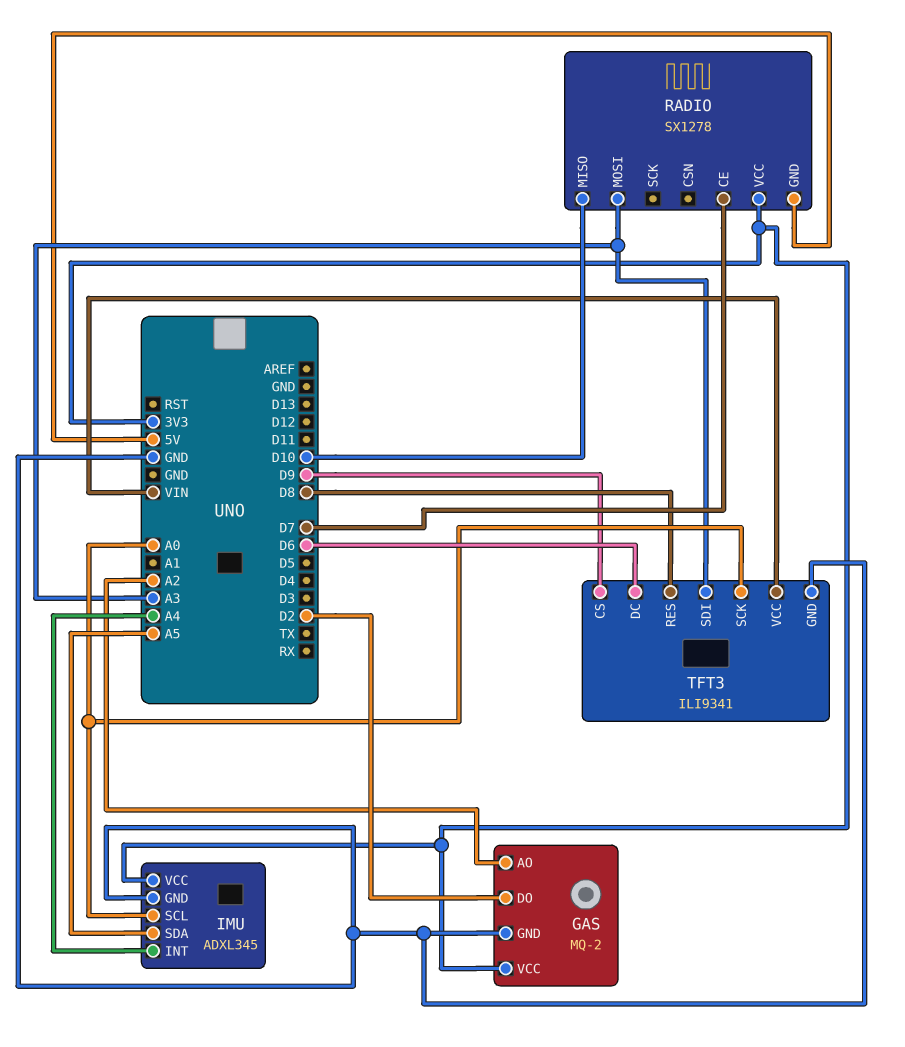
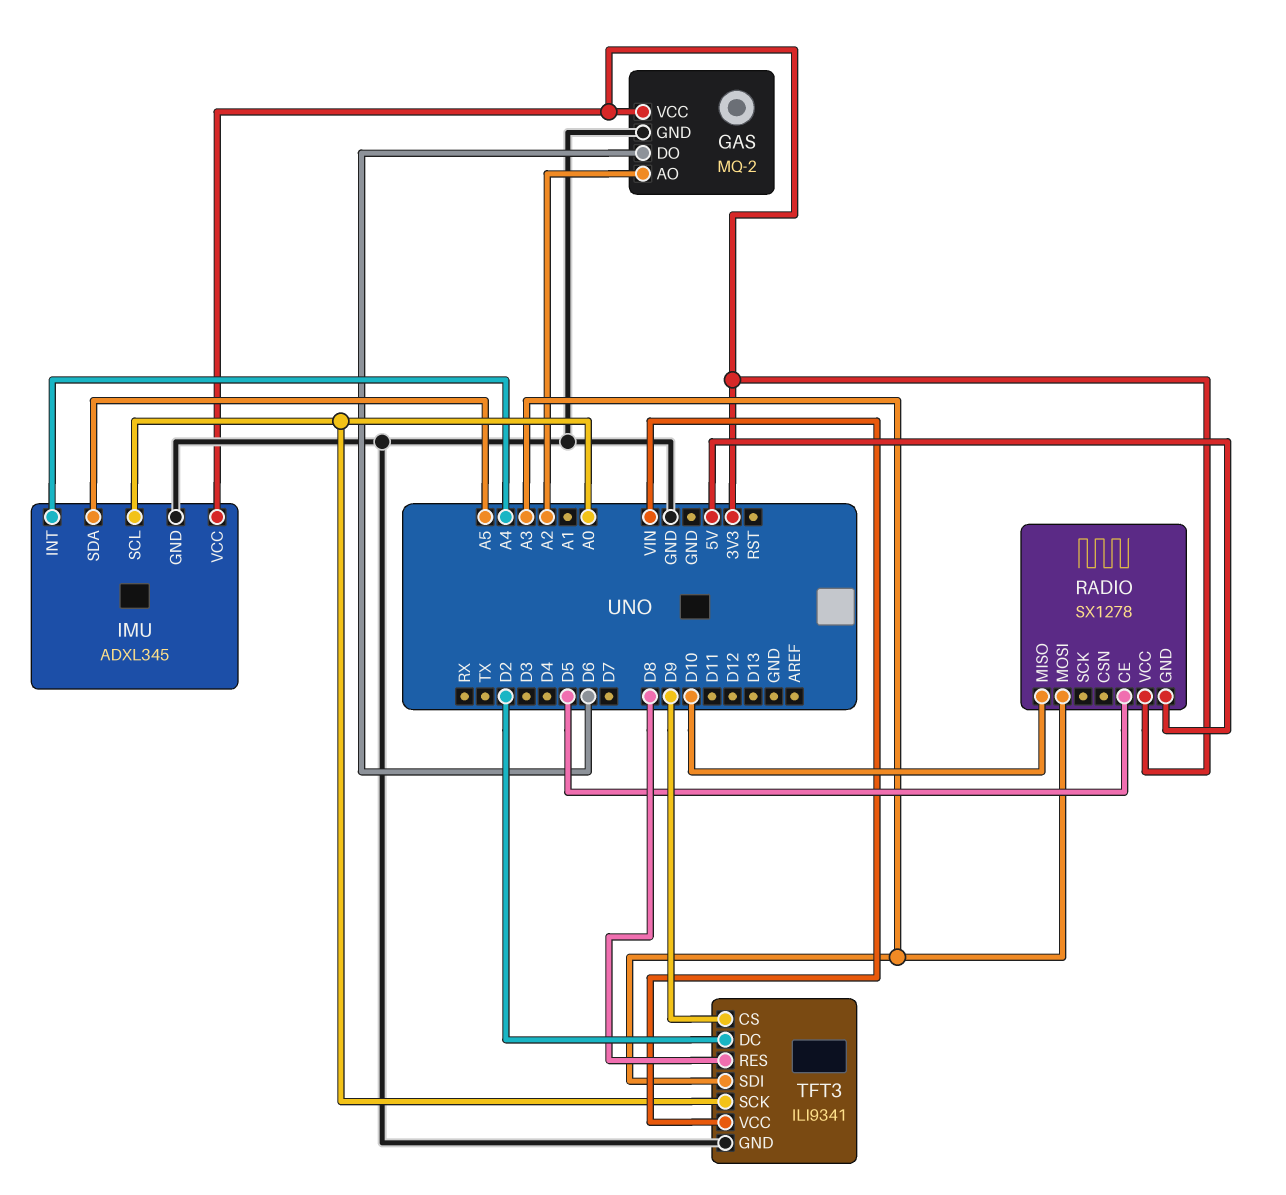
GAS pin DO: D2 -> D6
RADIO pin CE: D7 -> D5
TFT3 pin DC: D6 -> D2

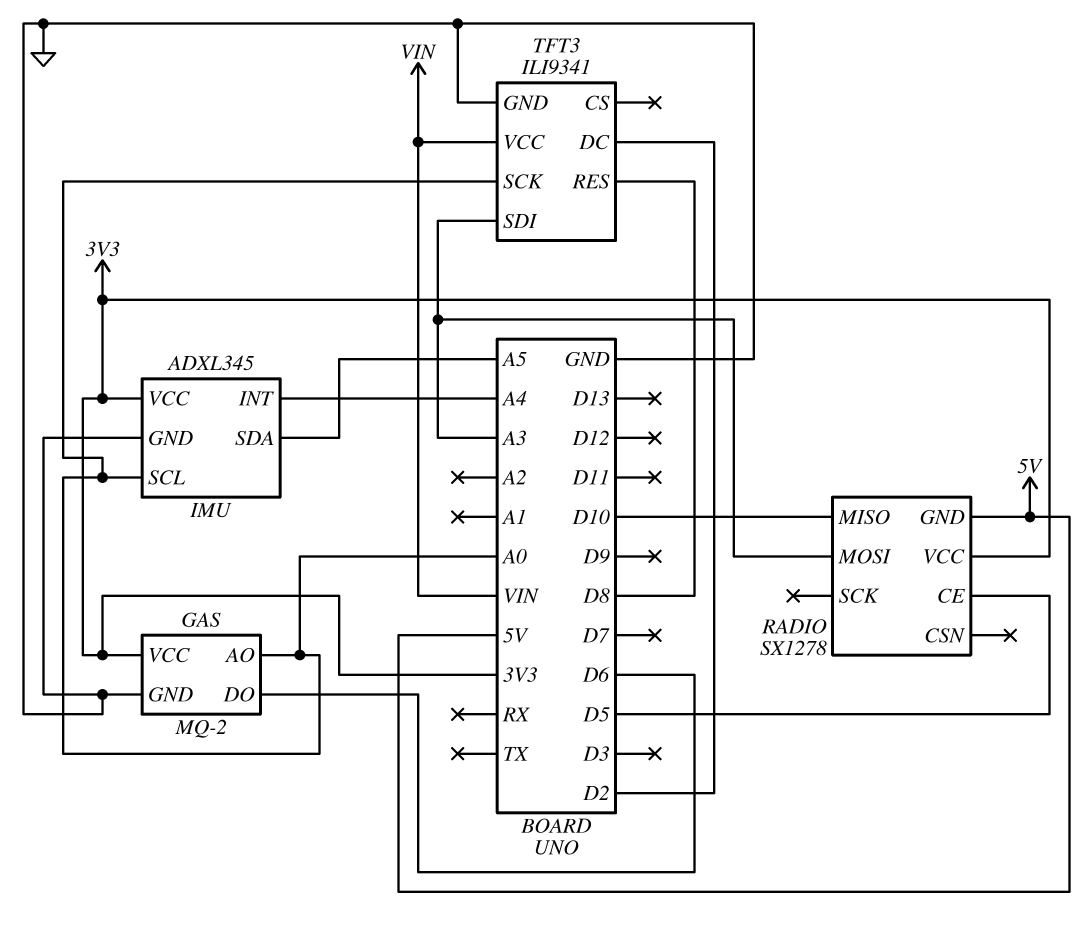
GAS pin AO: A2 -> A0
TFT3 pin CS: D9 -> none

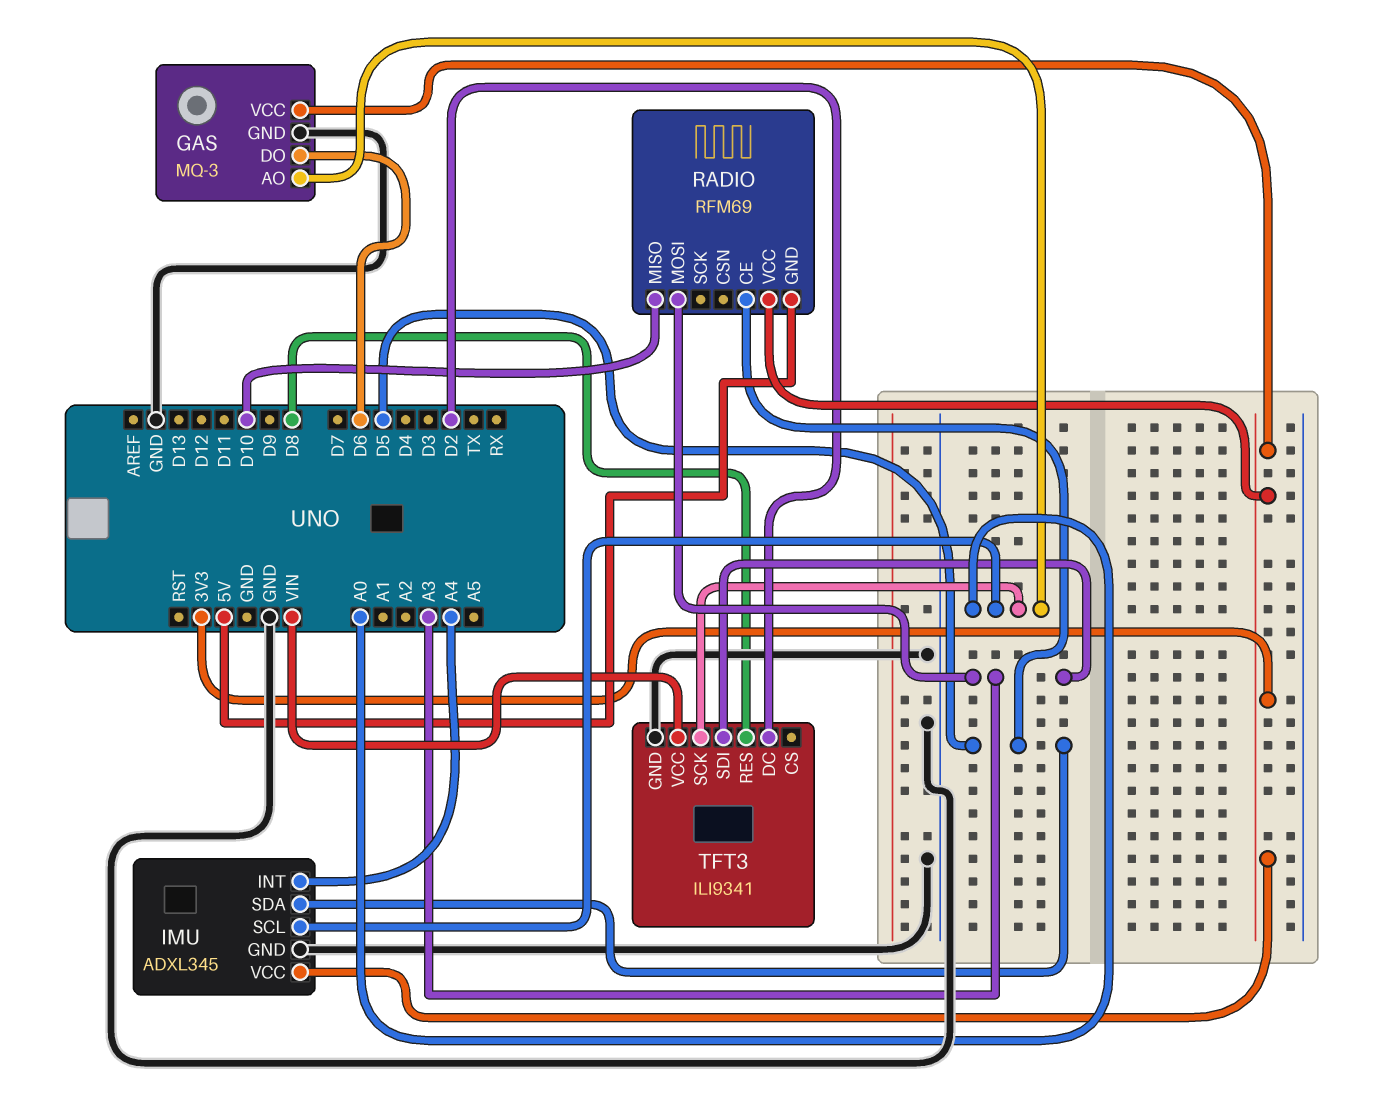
GAS: MQ-2 -> MQ-3
IMU pin SDA: A5 -> D5
RADIO: SX1278 -> RFM69

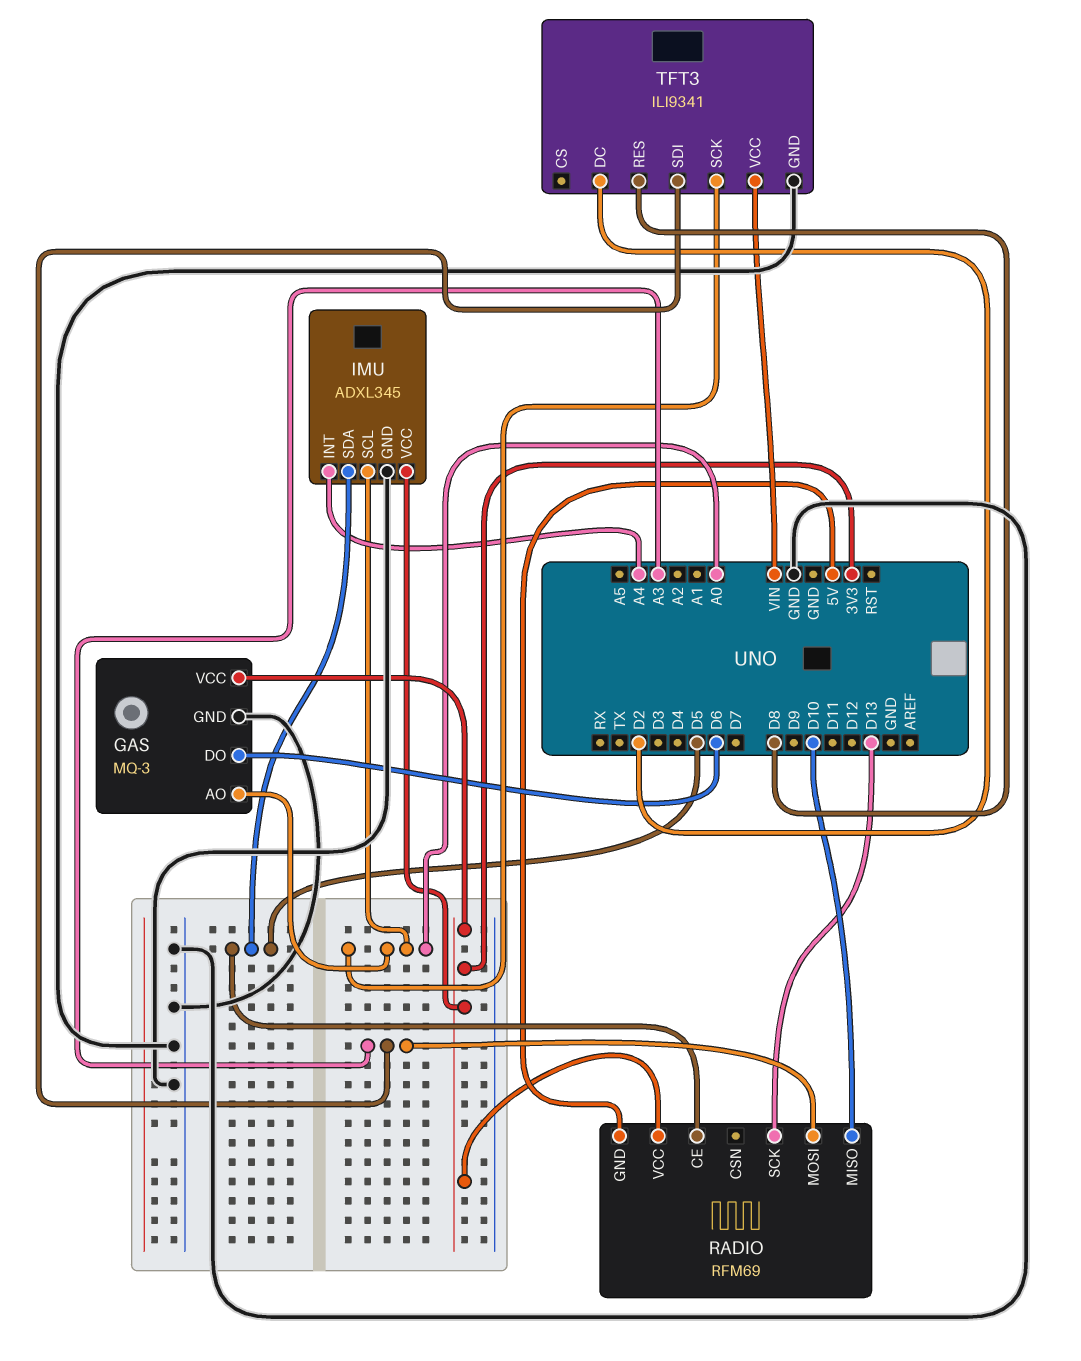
RADIO pin SCK: none -> D13

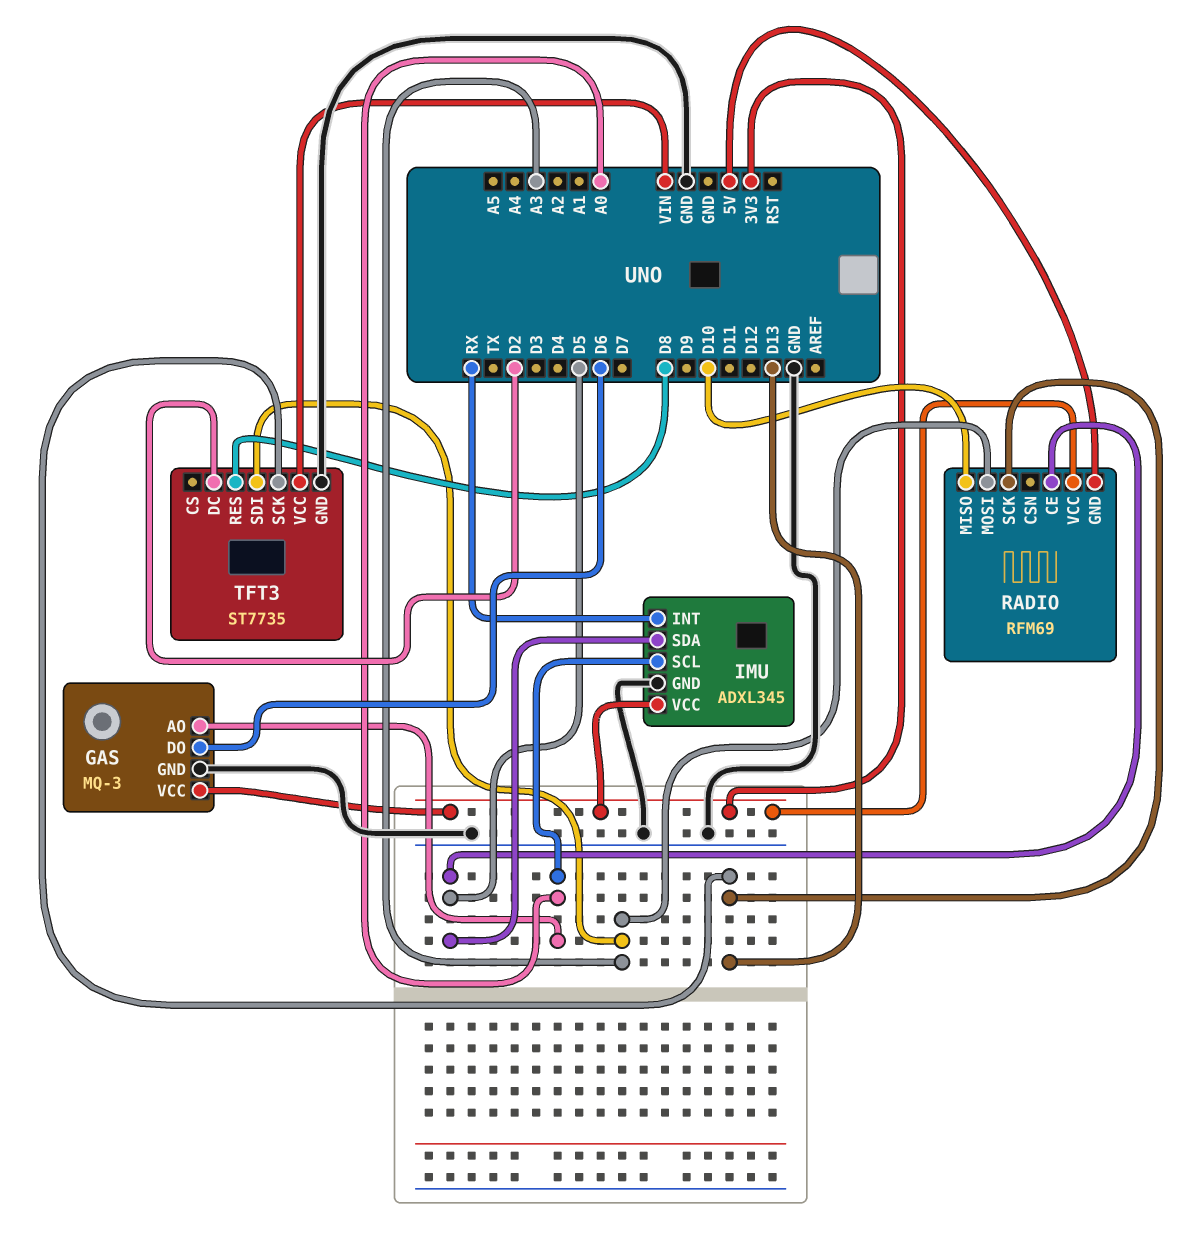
IMU pin INT: A4 -> RX
TFT3: ILI9341 -> ST7735
TFT3 pin SCK: A0 -> D13

